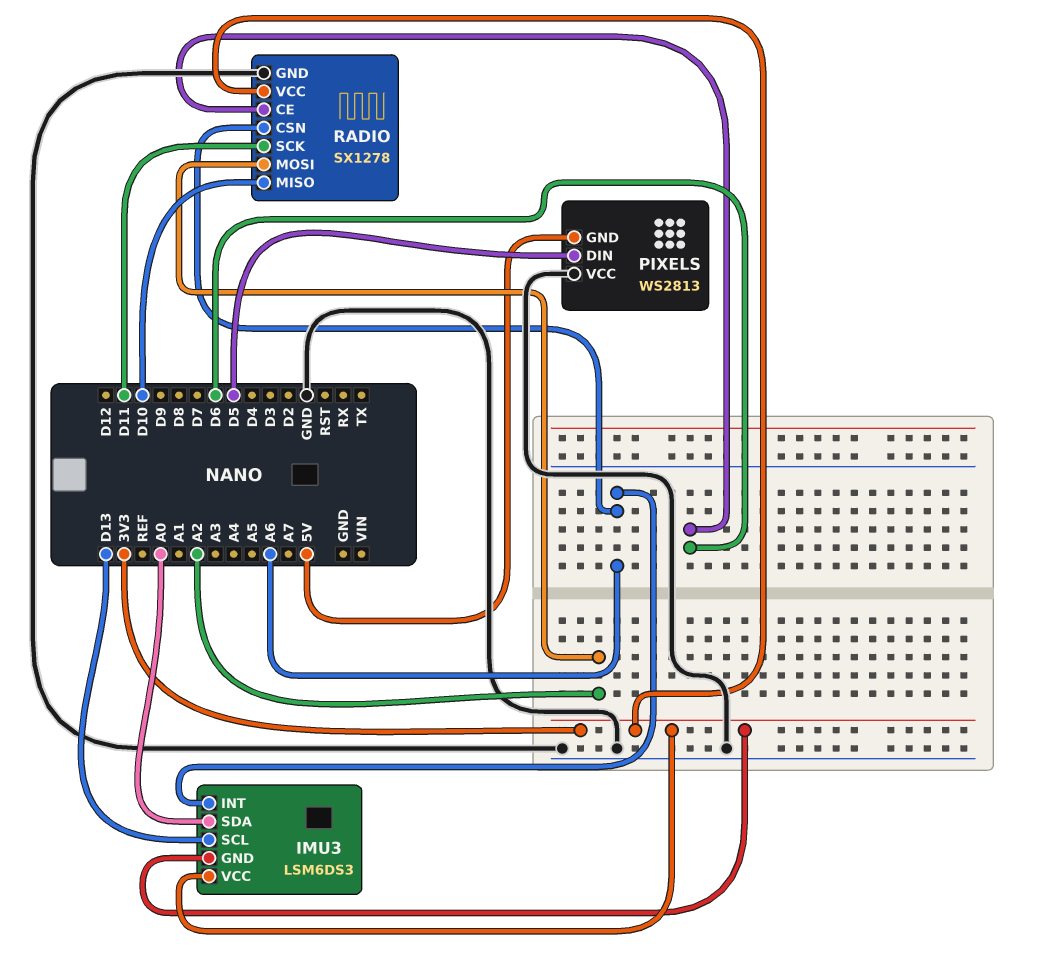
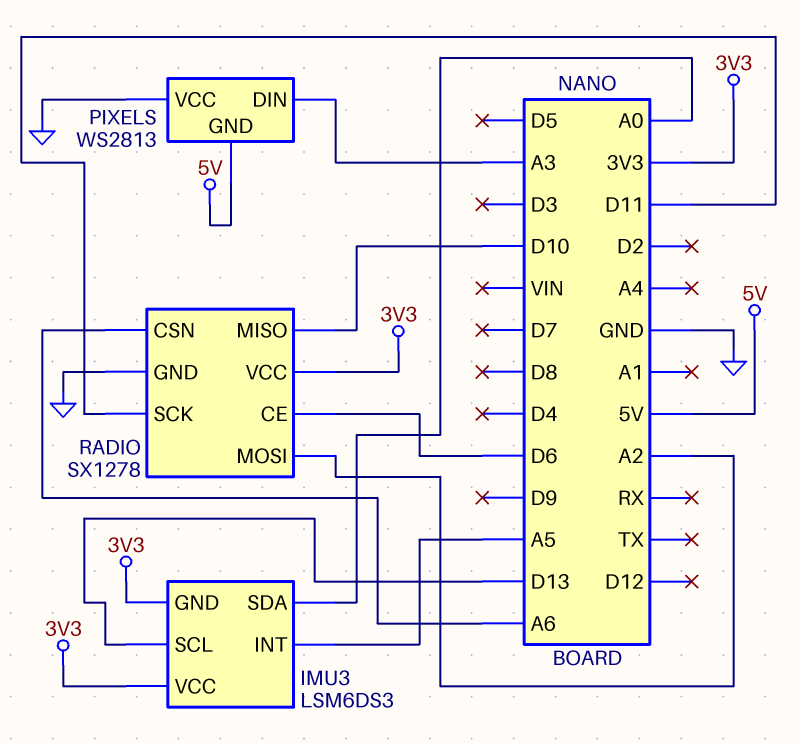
IMU3 pin INT: A6 -> A5
PIXELS pin DIN: D5 -> A3

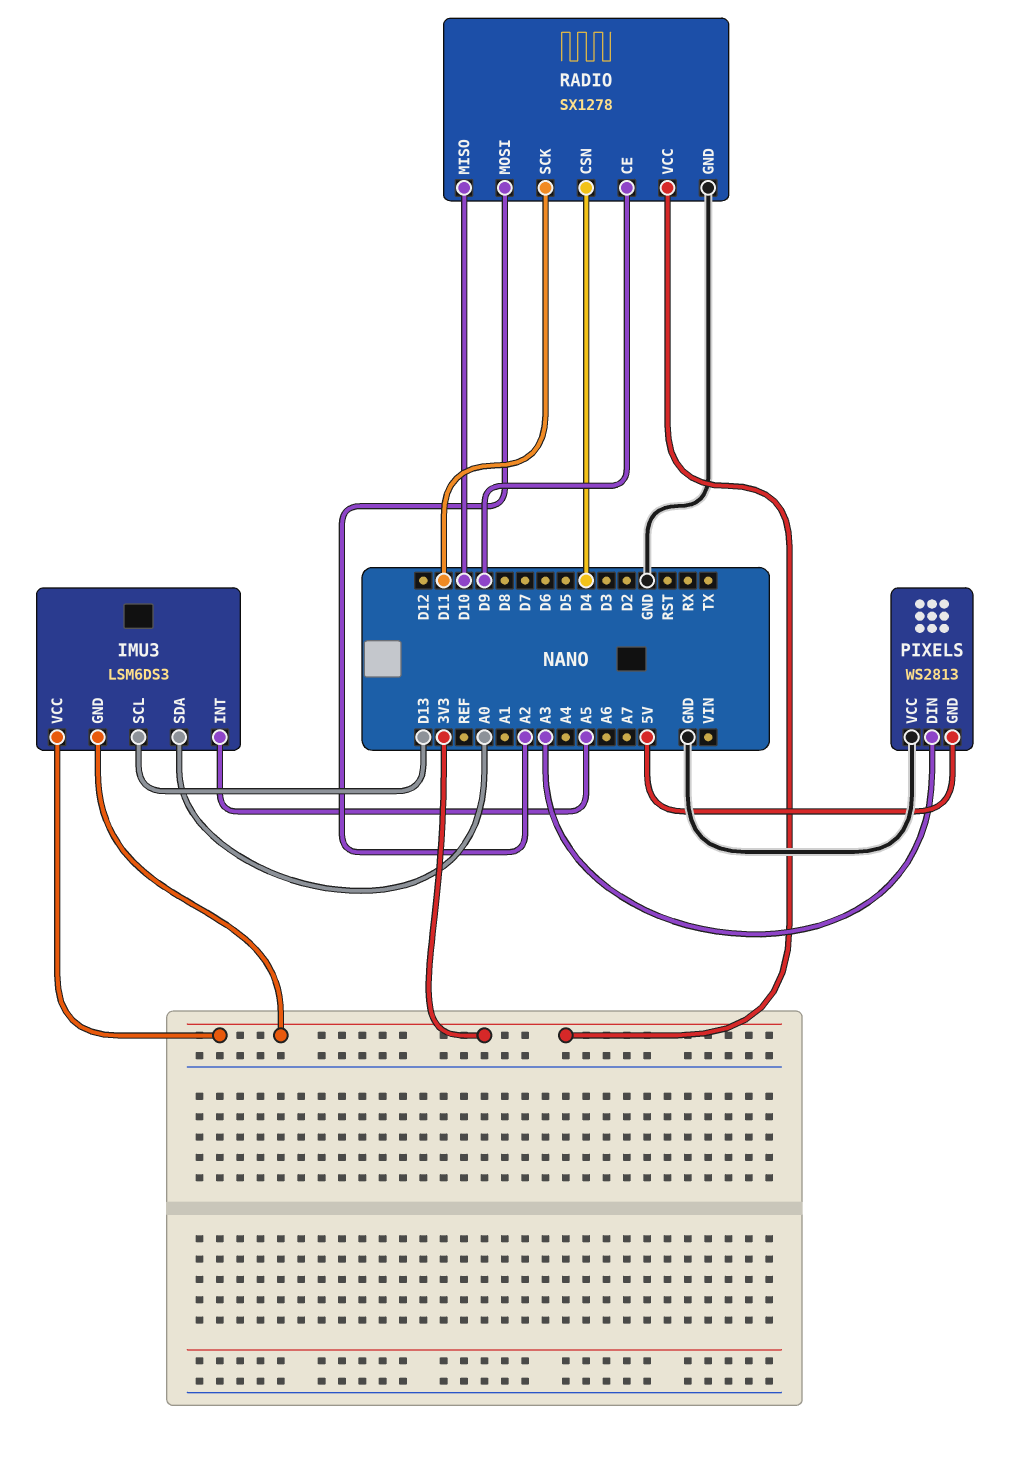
RADIO pin CE: D6 -> D9
RADIO pin CSN: A6 -> D4

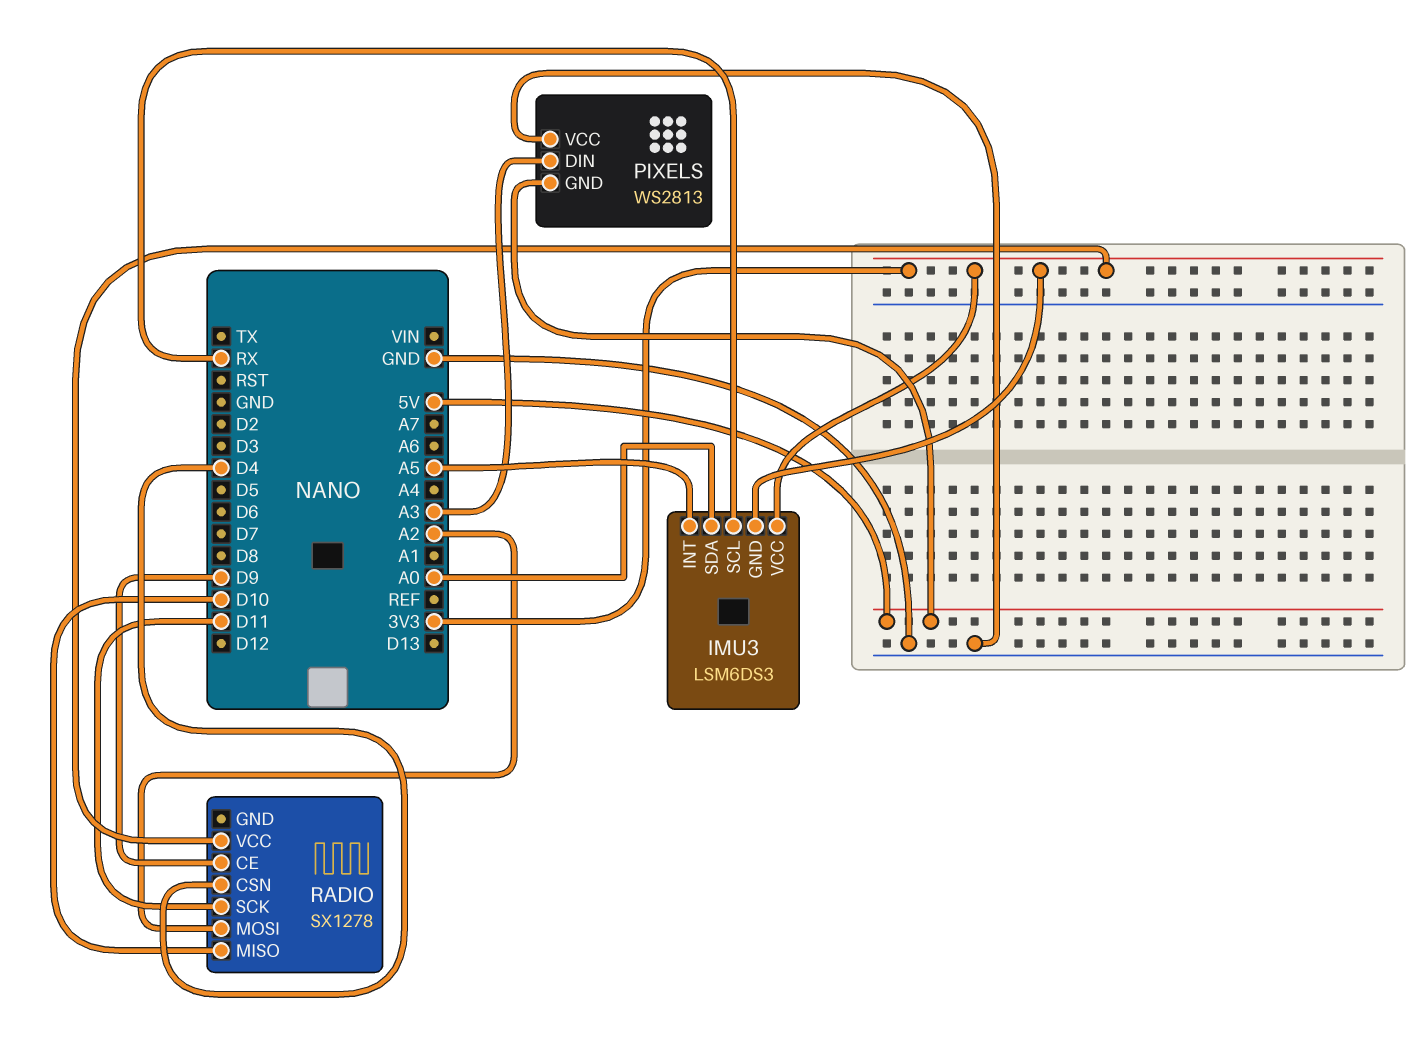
IMU3 pin SCL: D13 -> RX
RADIO pin GND: GND -> none

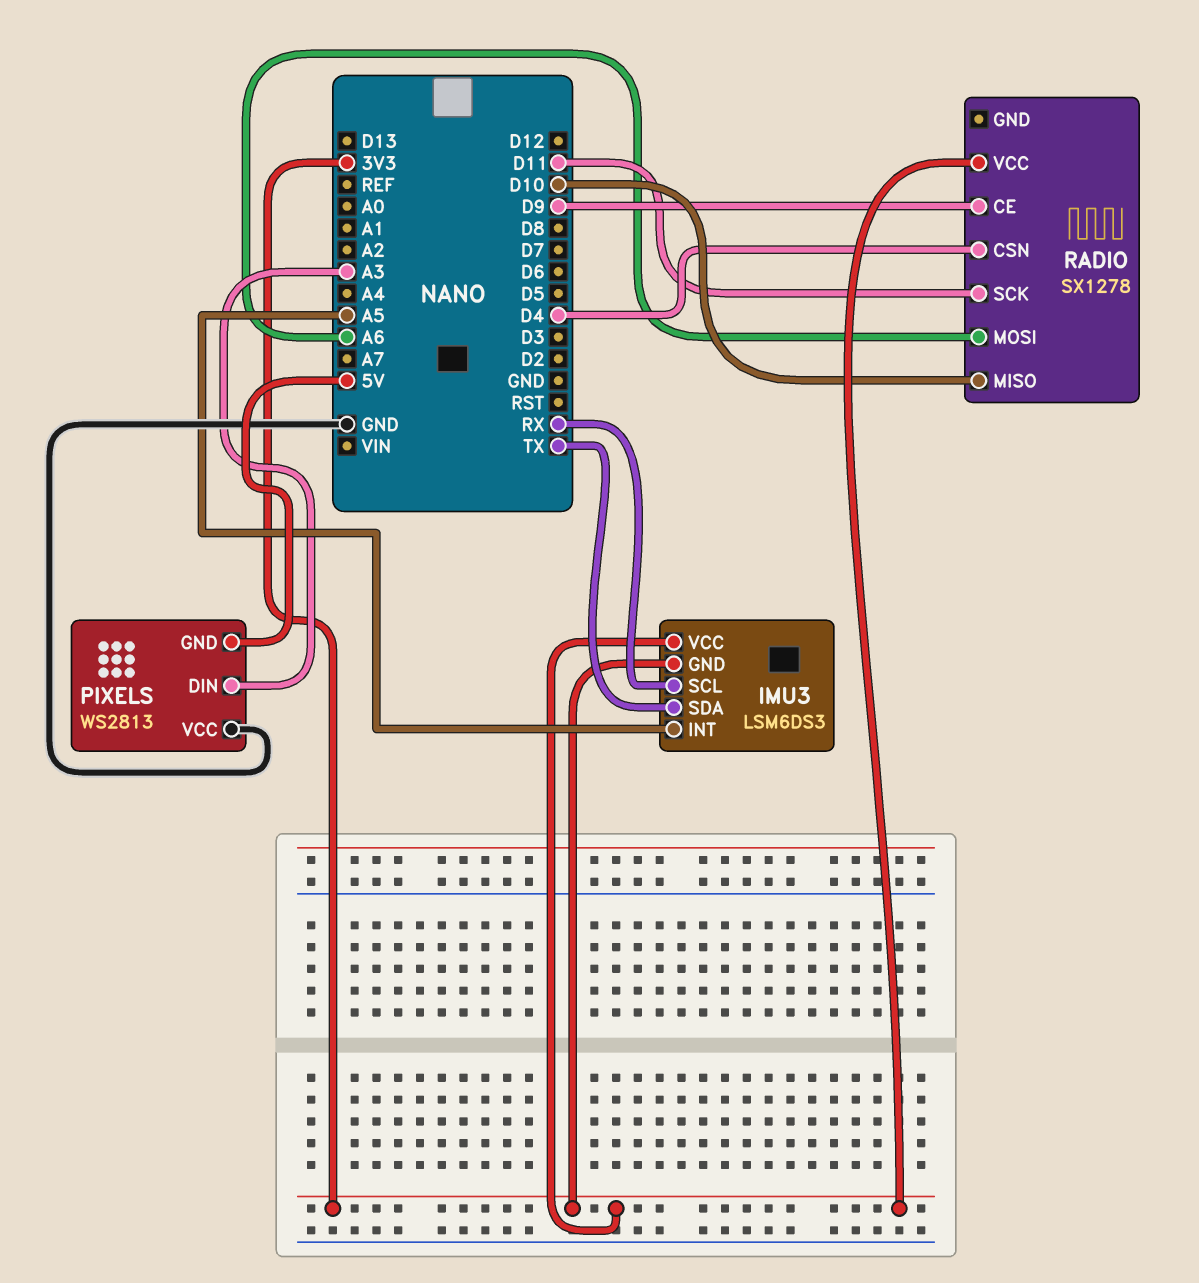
IMU3 pin SDA: A0 -> TX
RADIO pin MOSI: A2 -> A6

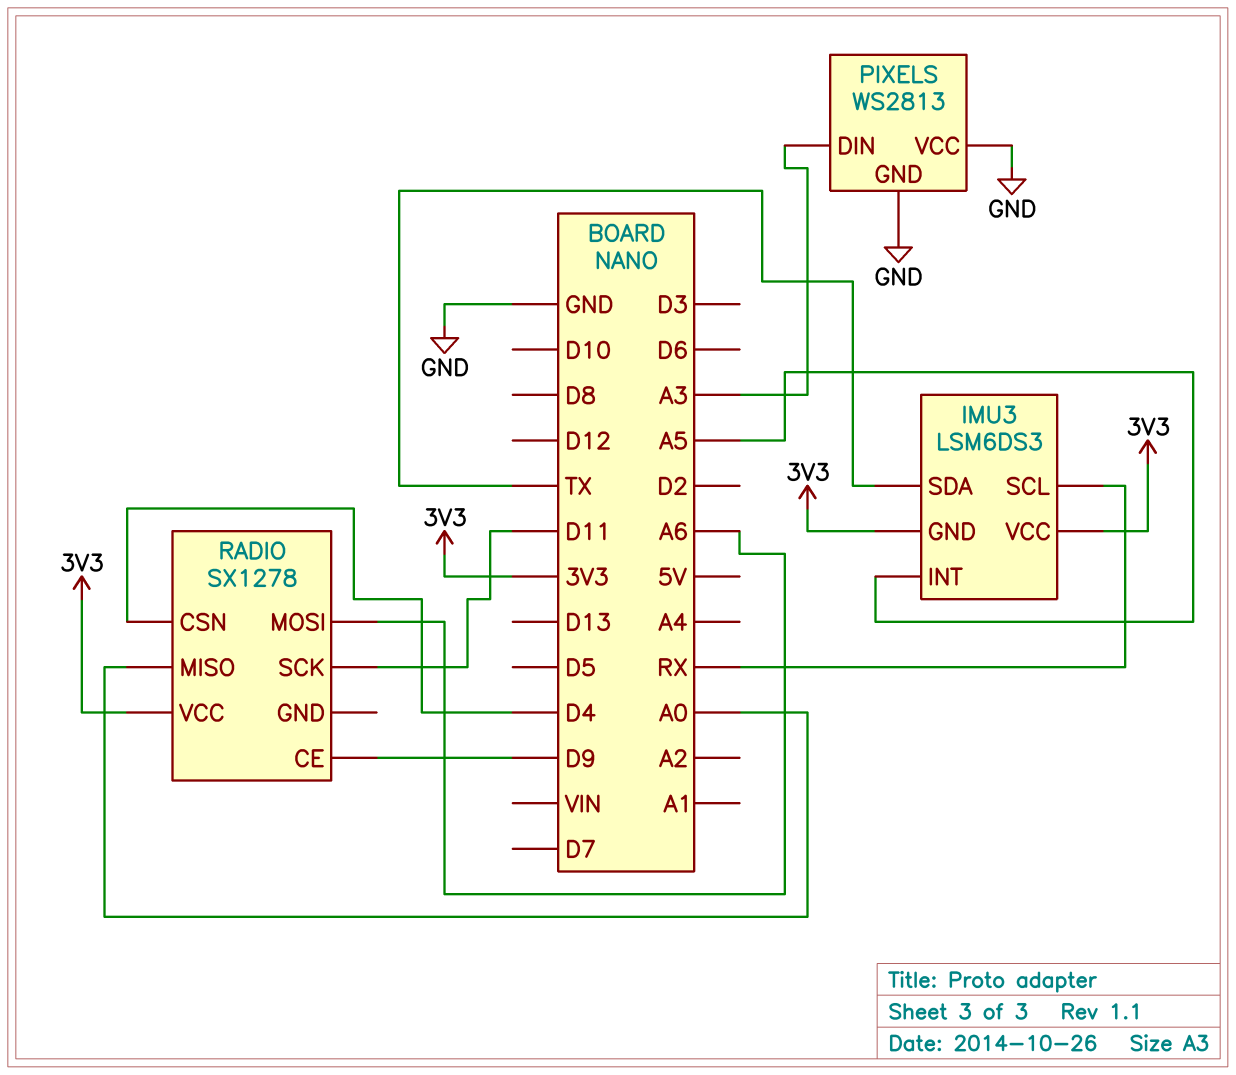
PIXELS pin GND: 5V -> GND
RADIO pin MISO: D10 -> A0

